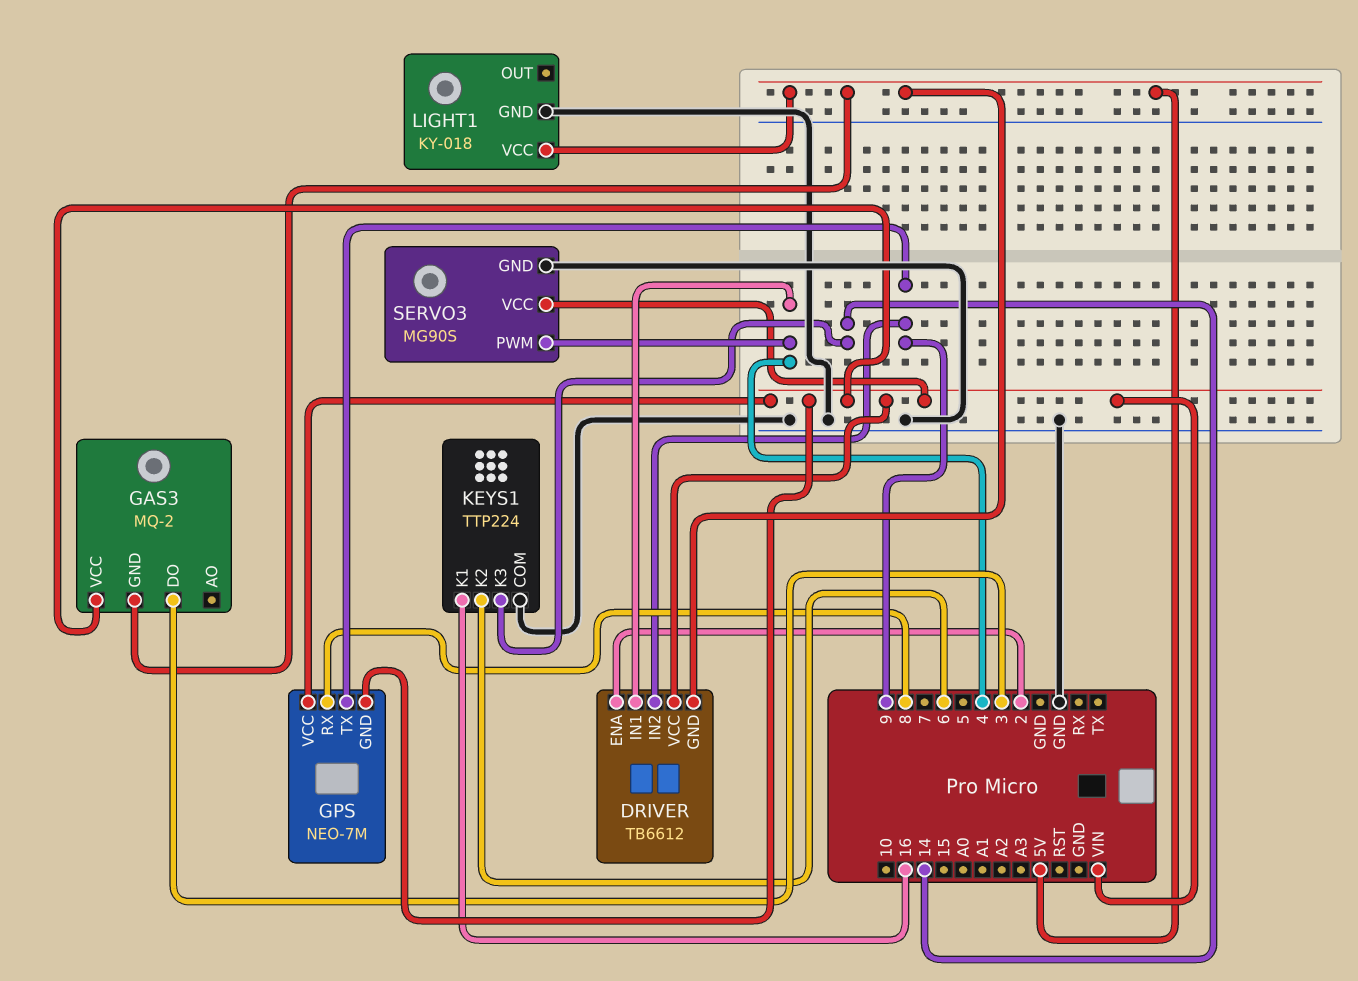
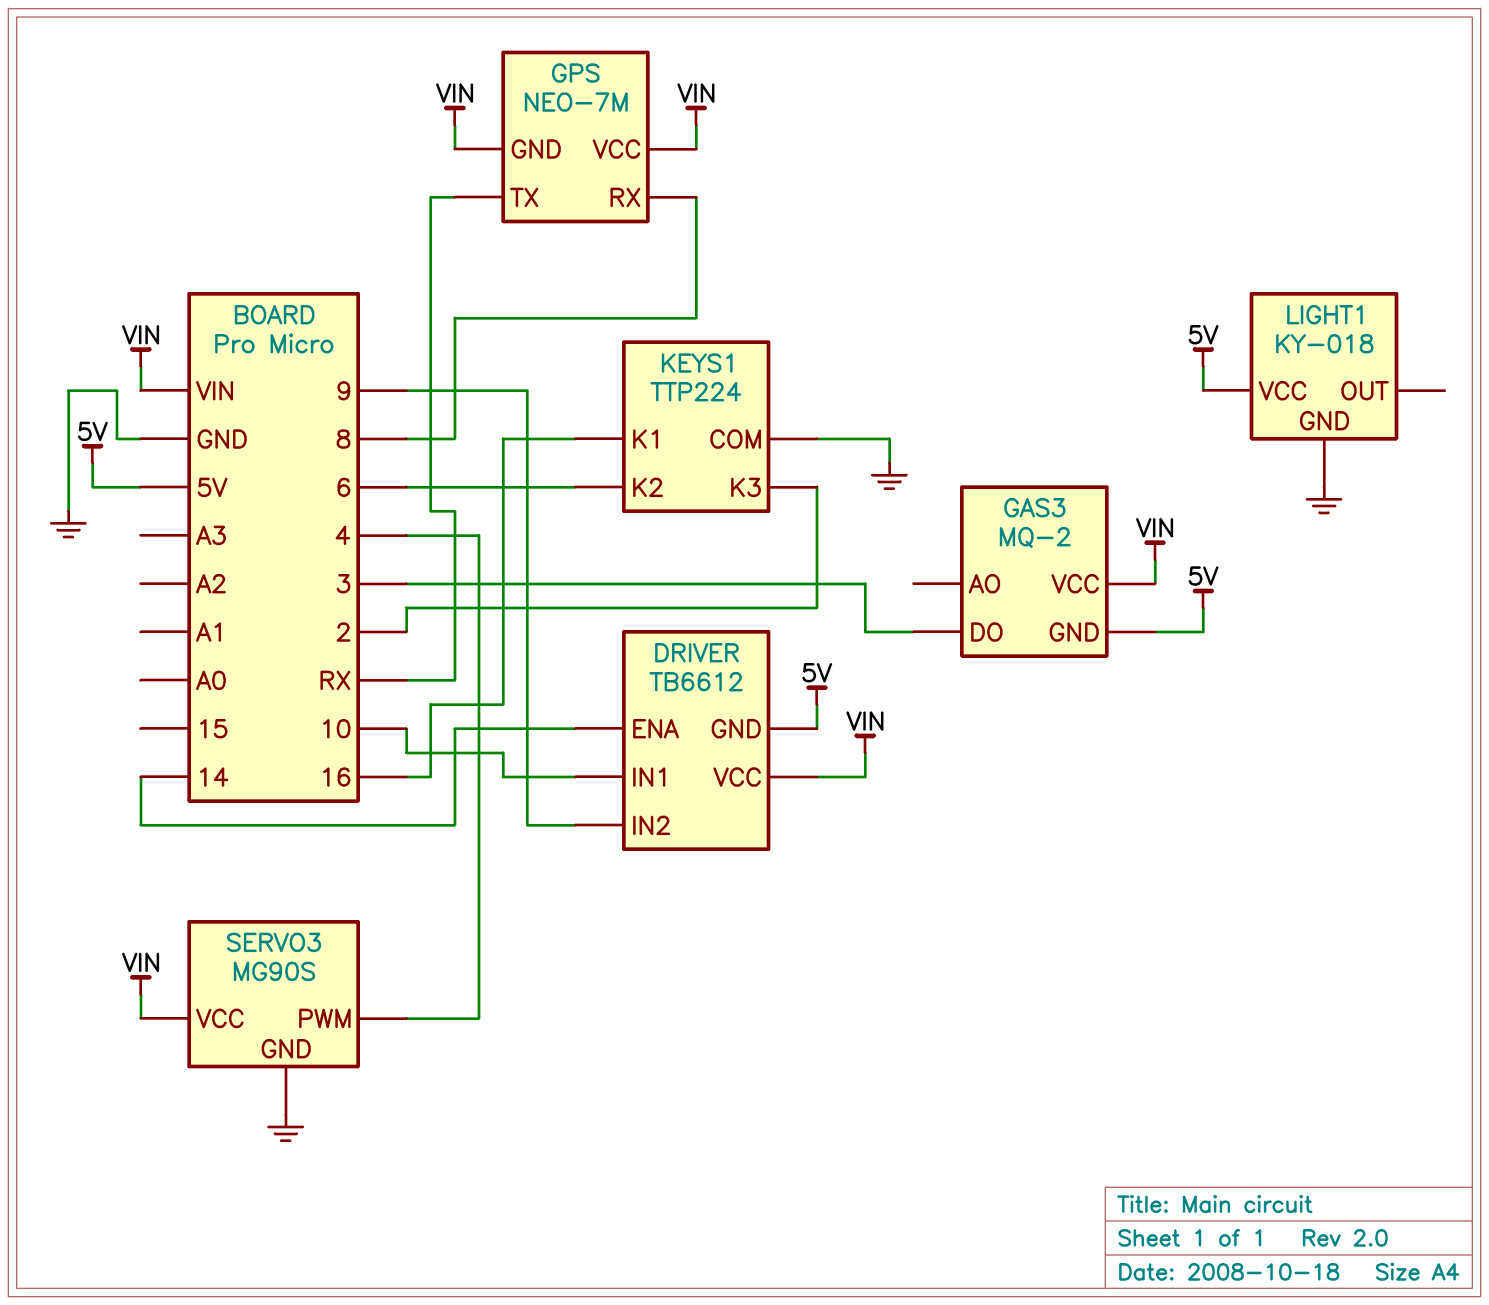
DRIVER pin ENA: 2 -> 14
DRIVER pin IN1: 4 -> 10
GPS pin TX: 9 -> RX
KEYS1 pin K3: 14 -> 2

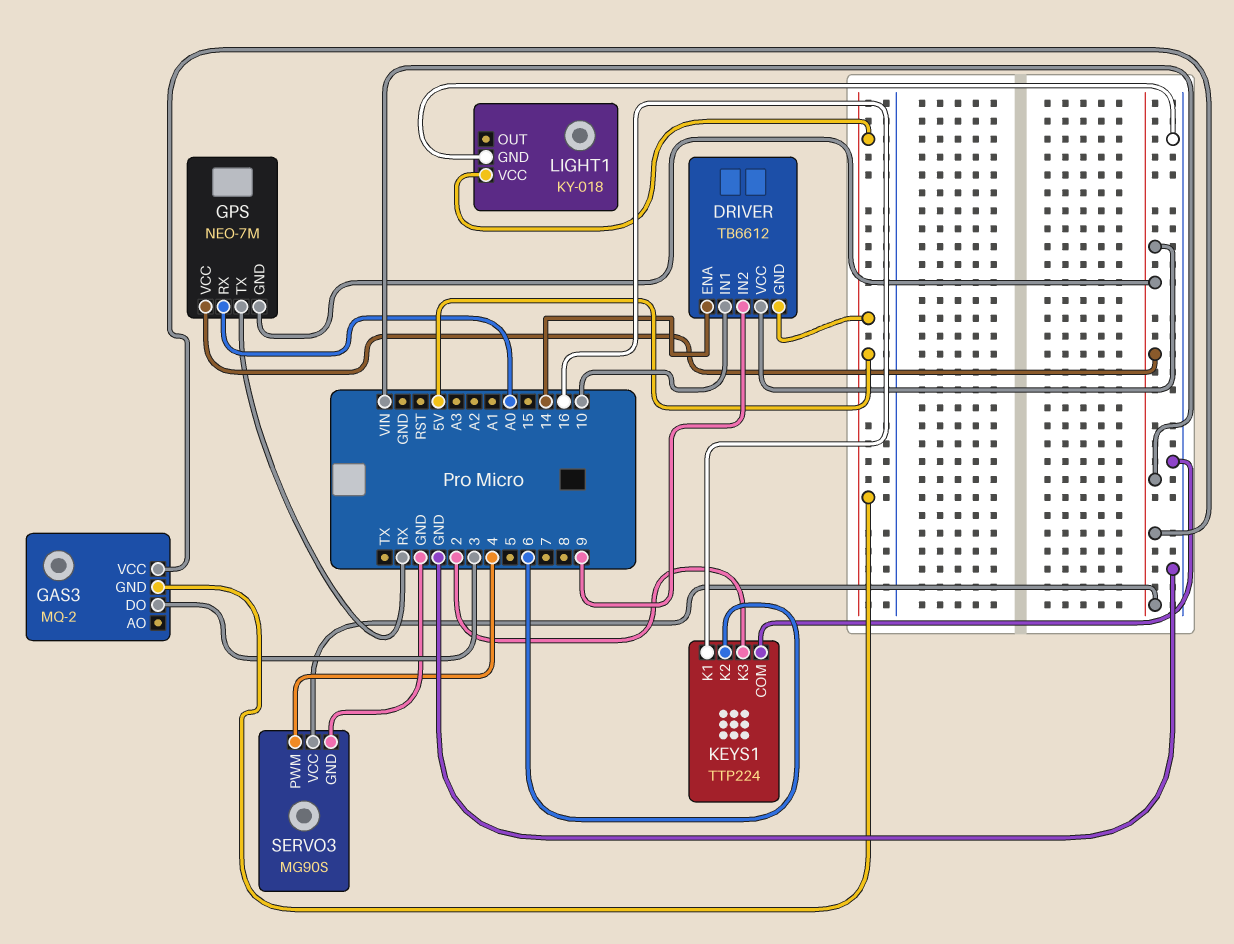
GPS pin RX: 8 -> A0

